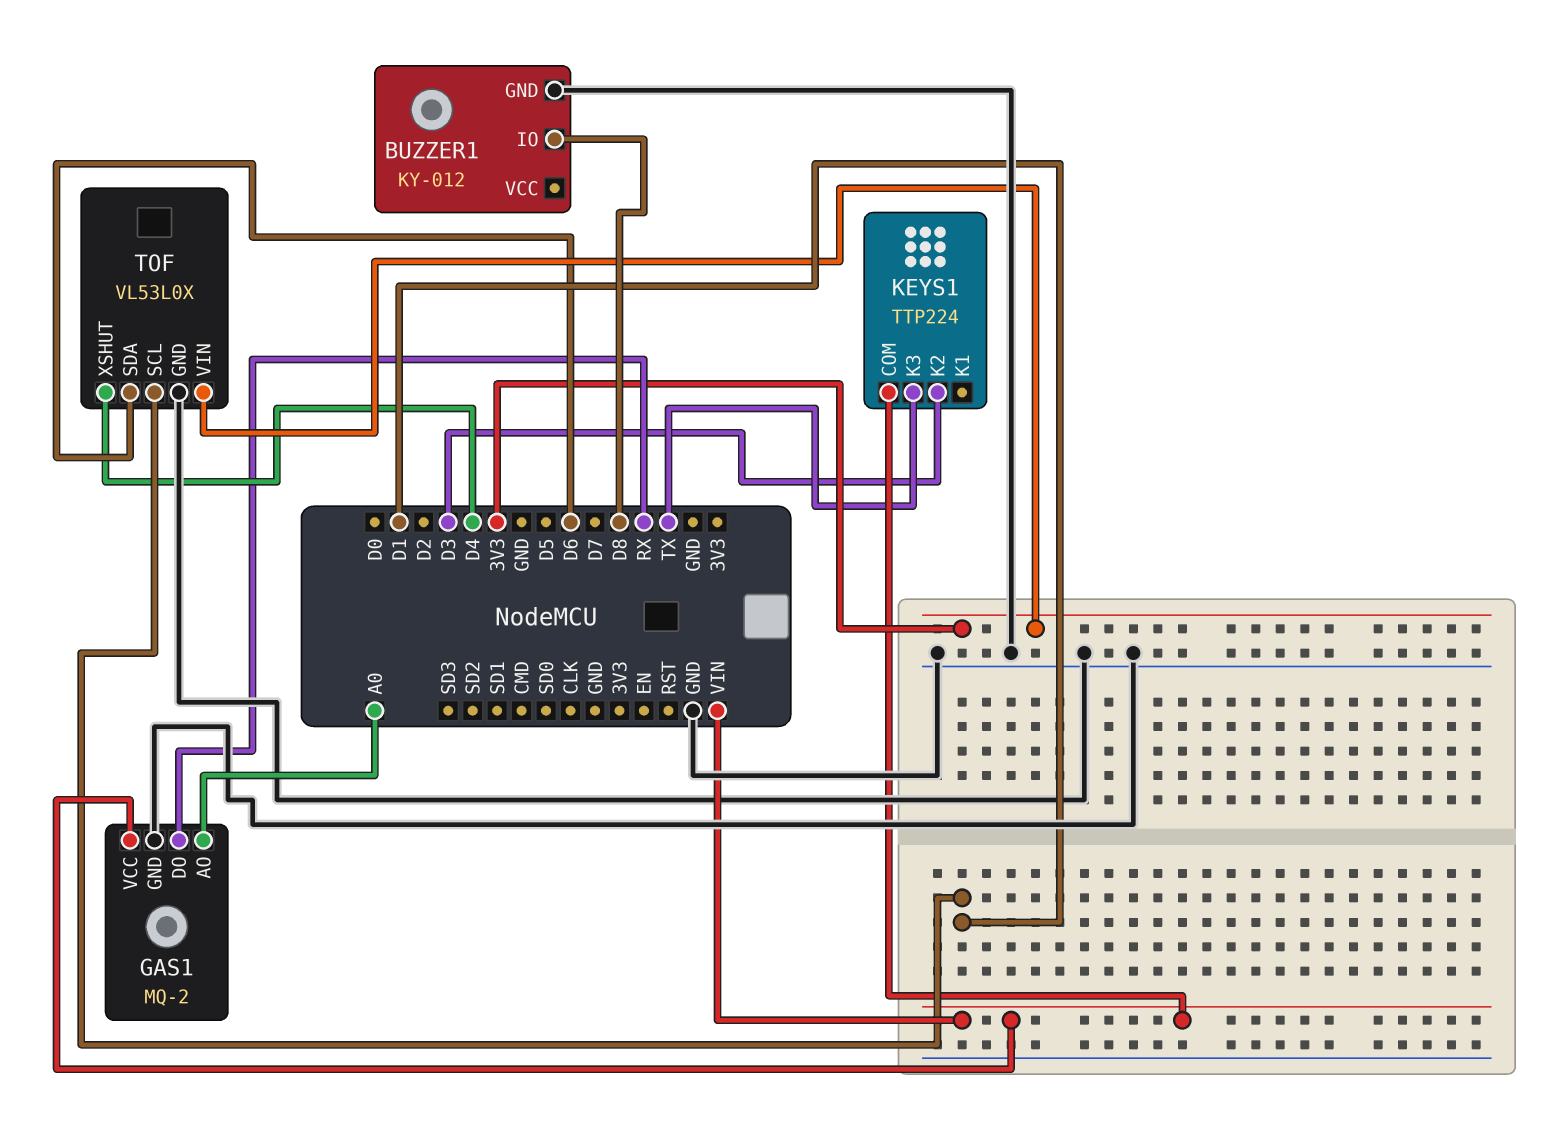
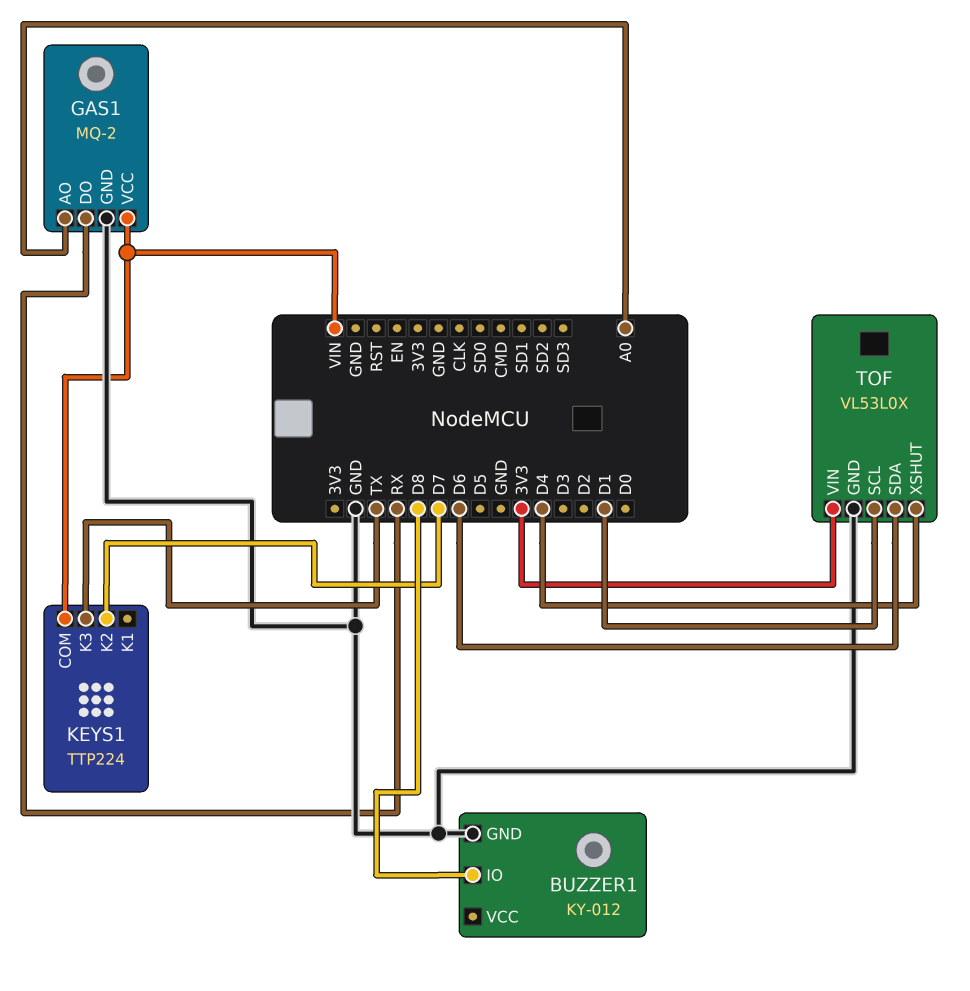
KEYS1 pin K2: D3 -> D7

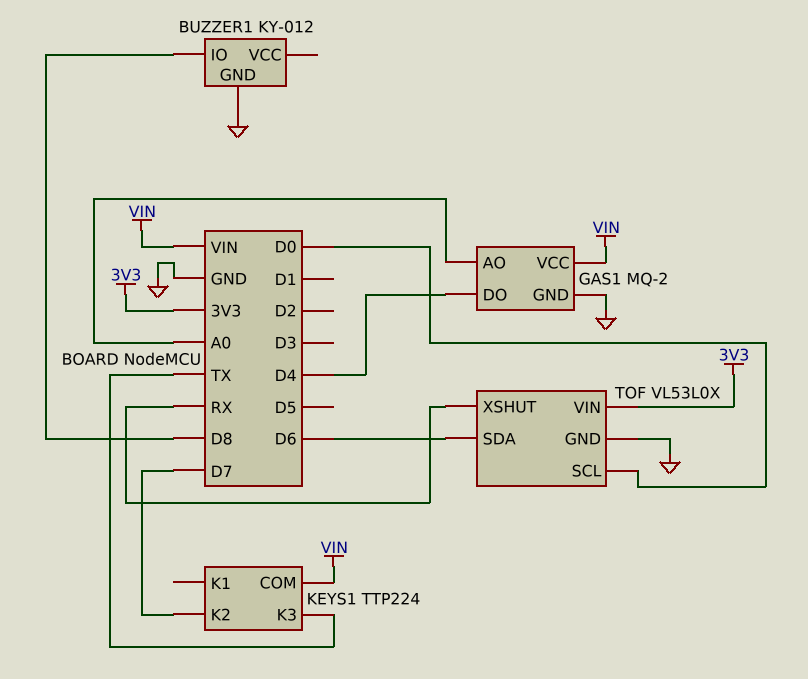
GAS1 pin DO: RX -> D4
TOF pin SCL: D1 -> D0
TOF pin XSHUT: D4 -> RX

